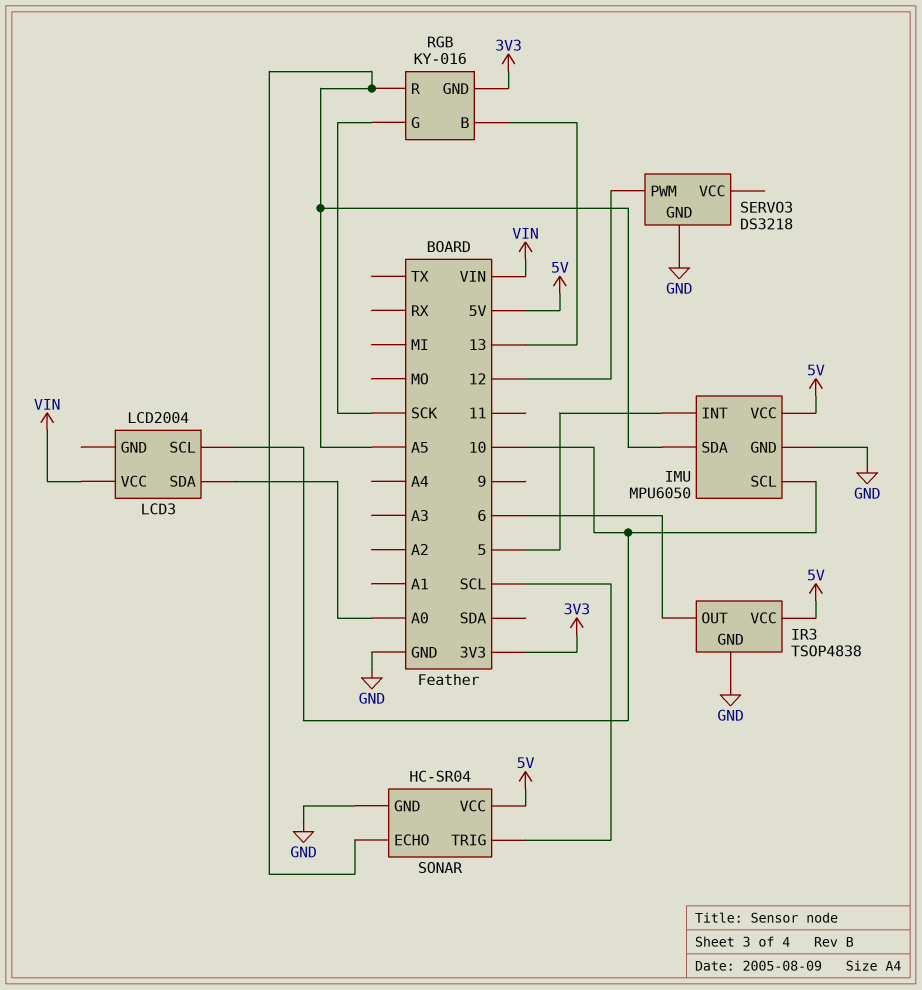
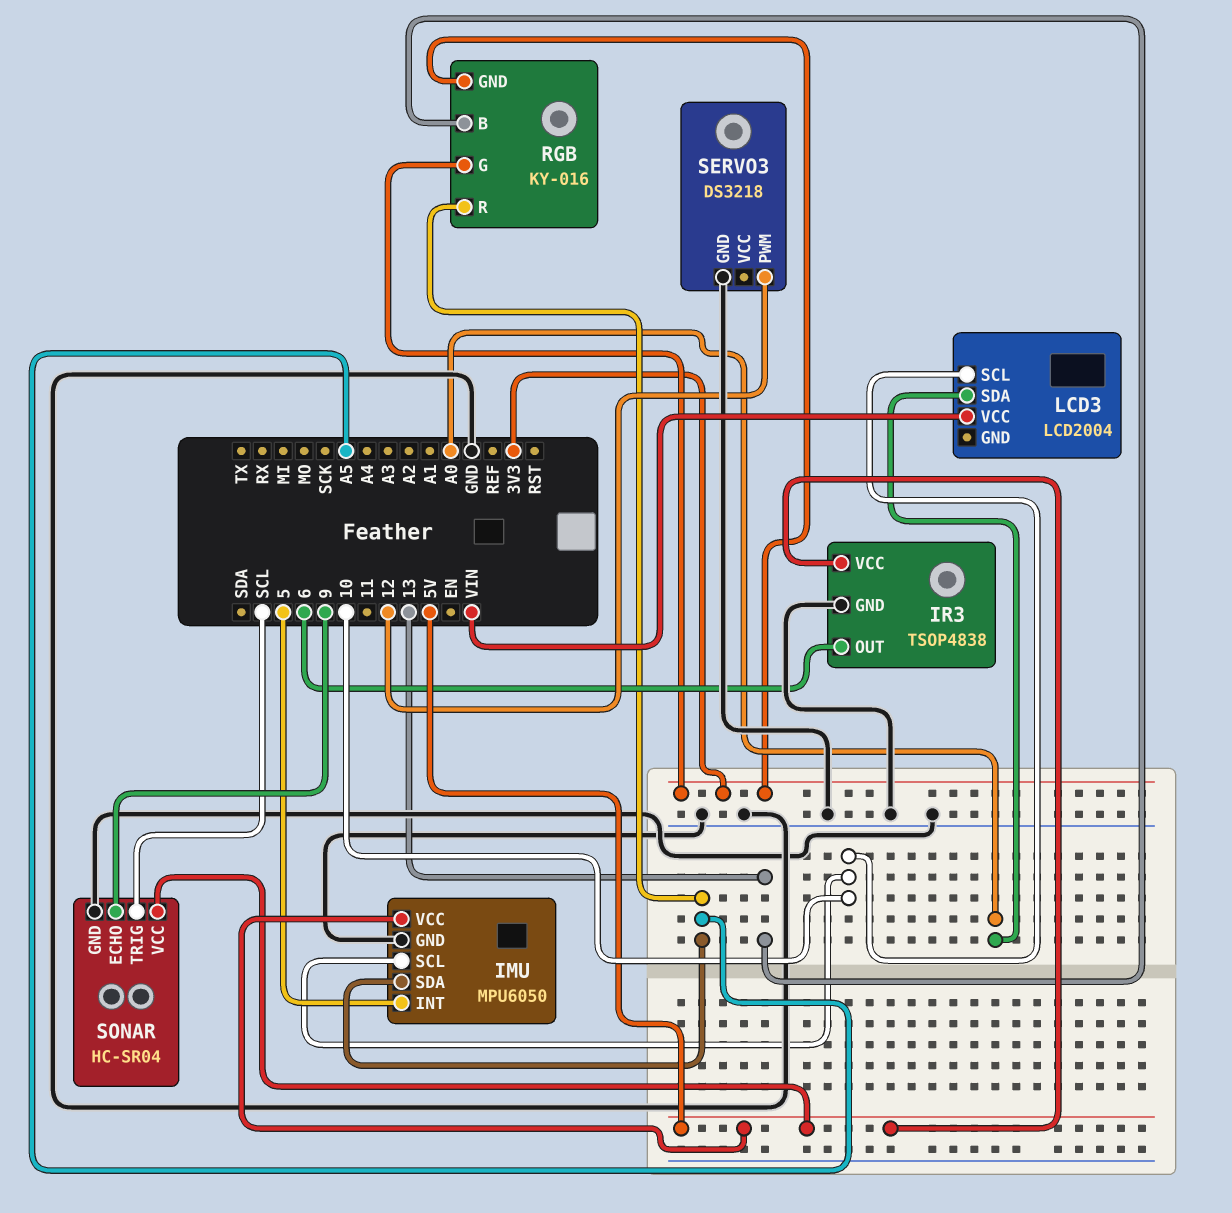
RGB pin G: SCK -> 3V3
SONAR pin ECHO: A5 -> 9

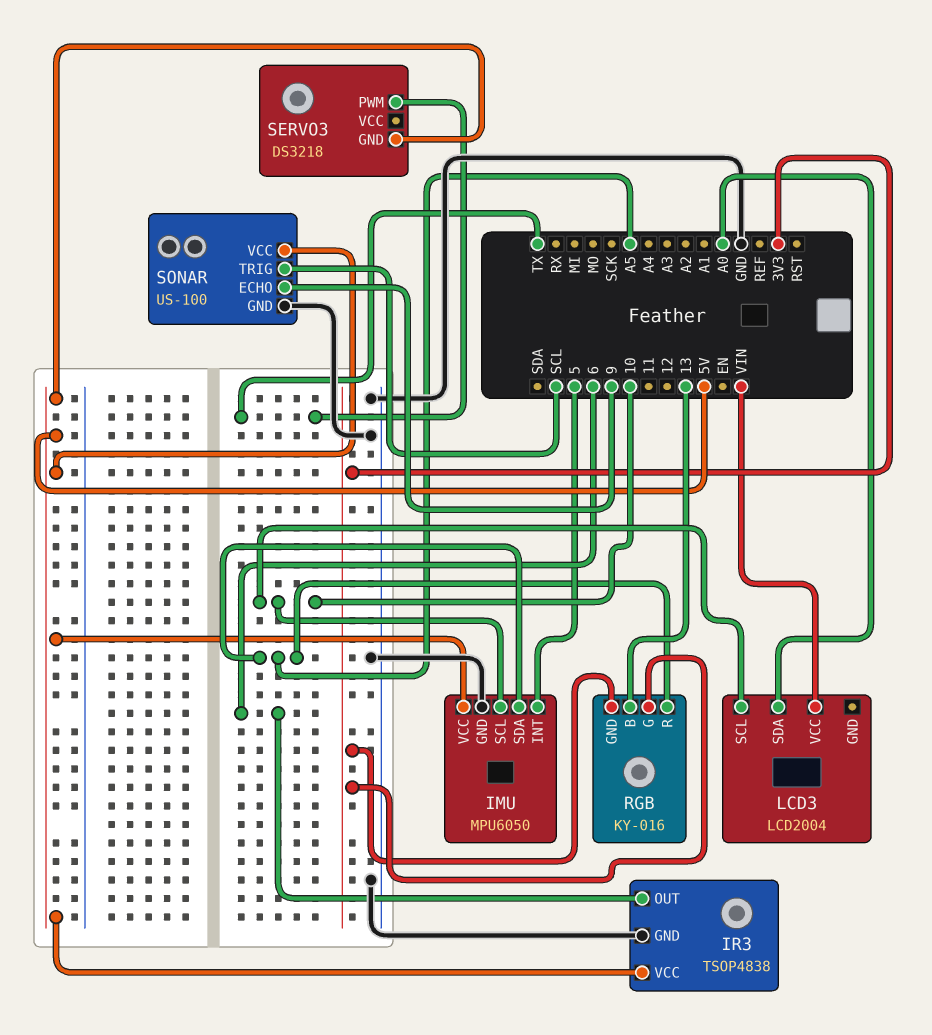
SERVO3 pin GND: GND -> 5V
SERVO3 pin PWM: 12 -> TX
SONAR: HC-SR04 -> US-100

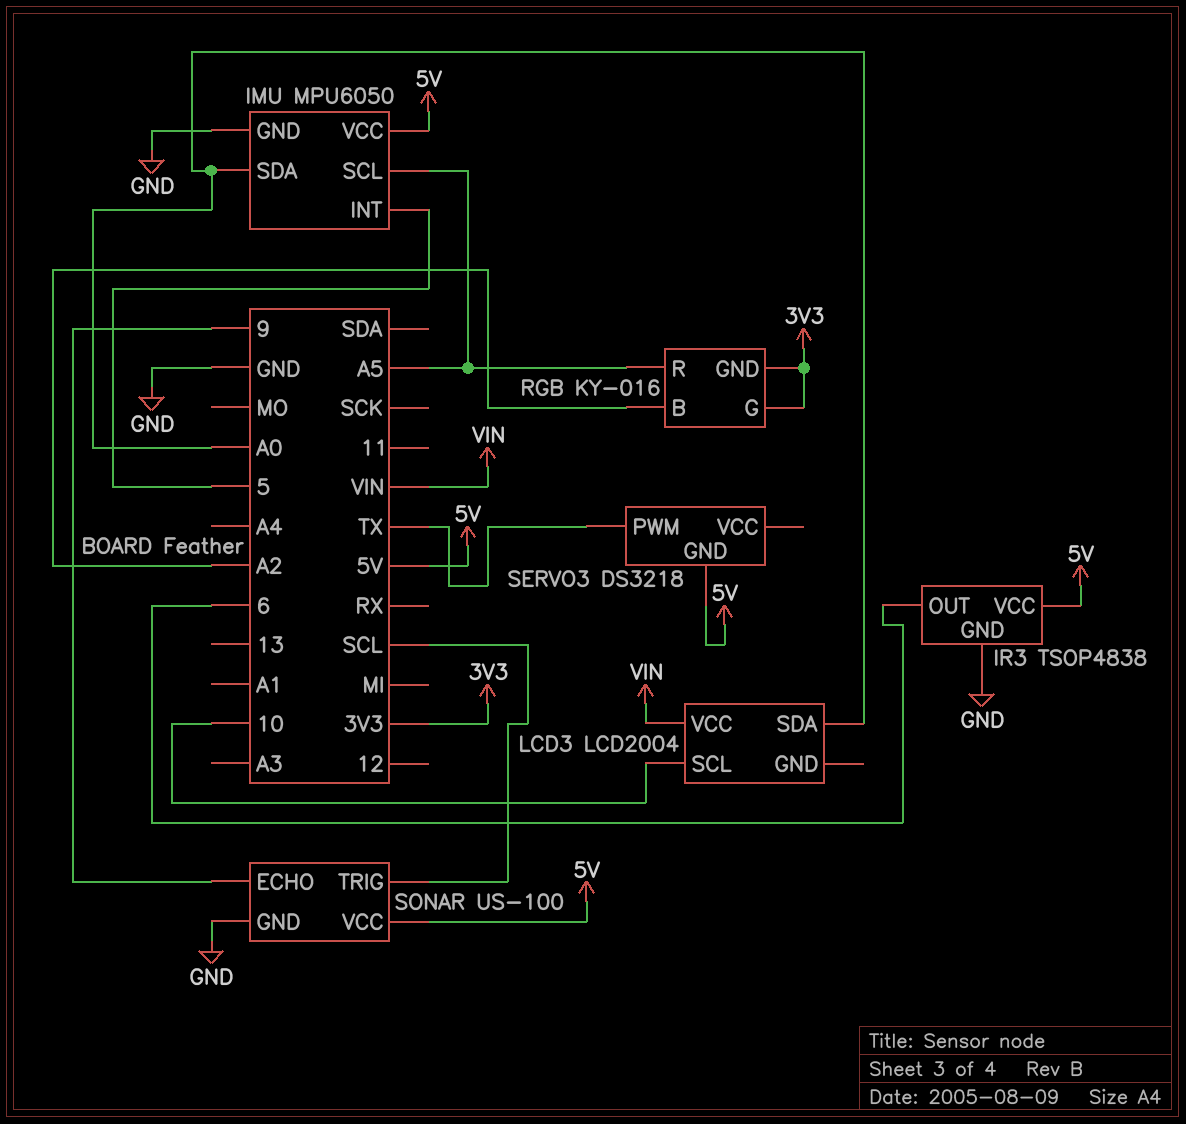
IMU pin SCL: 10 -> A5
IMU pin SDA: A5 -> A0
RGB pin B: 13 -> A2

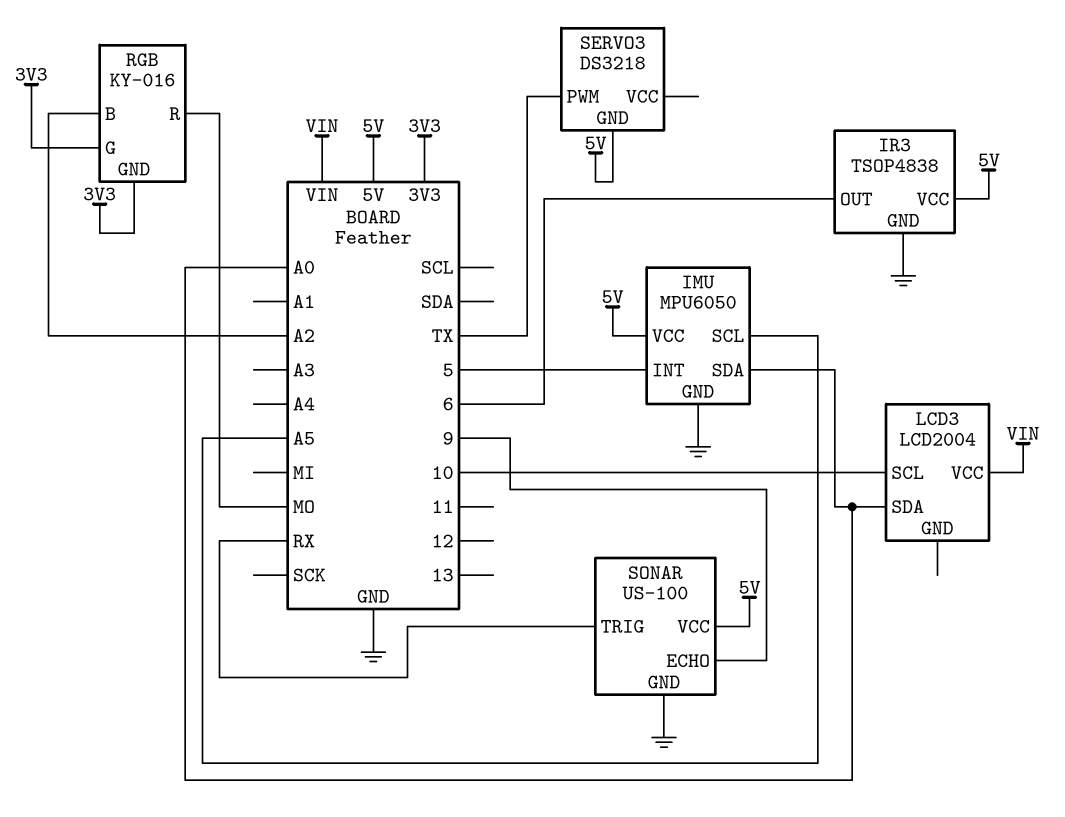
RGB pin R: A5 -> MO
SONAR pin TRIG: SCL -> RX

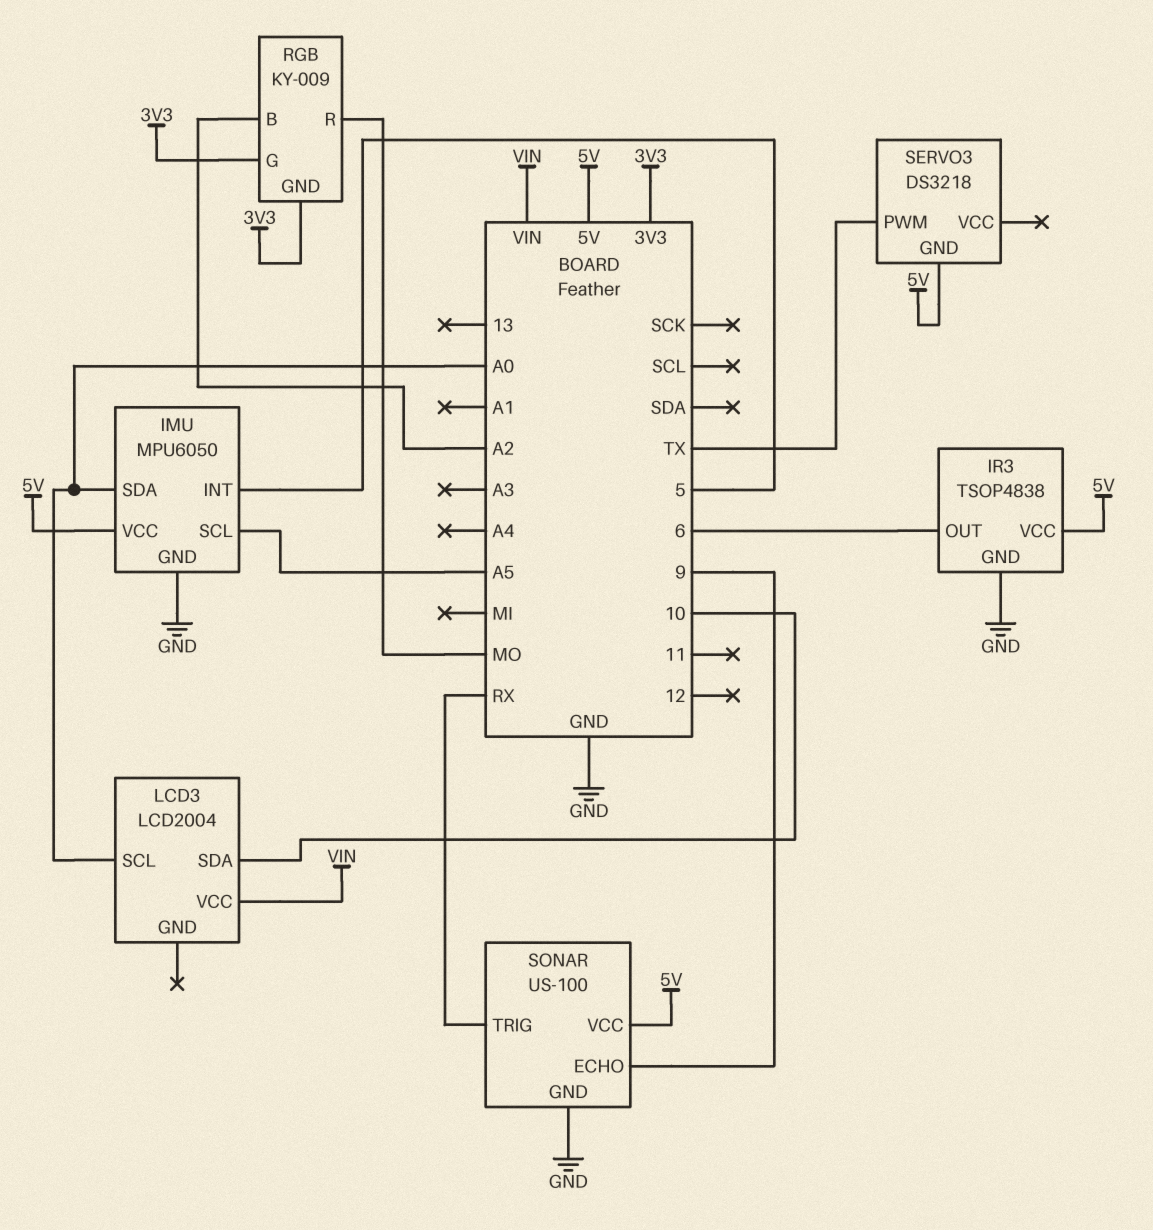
LCD3 pin SCL: 10 -> A0
LCD3 pin SDA: A0 -> 10
RGB: KY-016 -> KY-009

